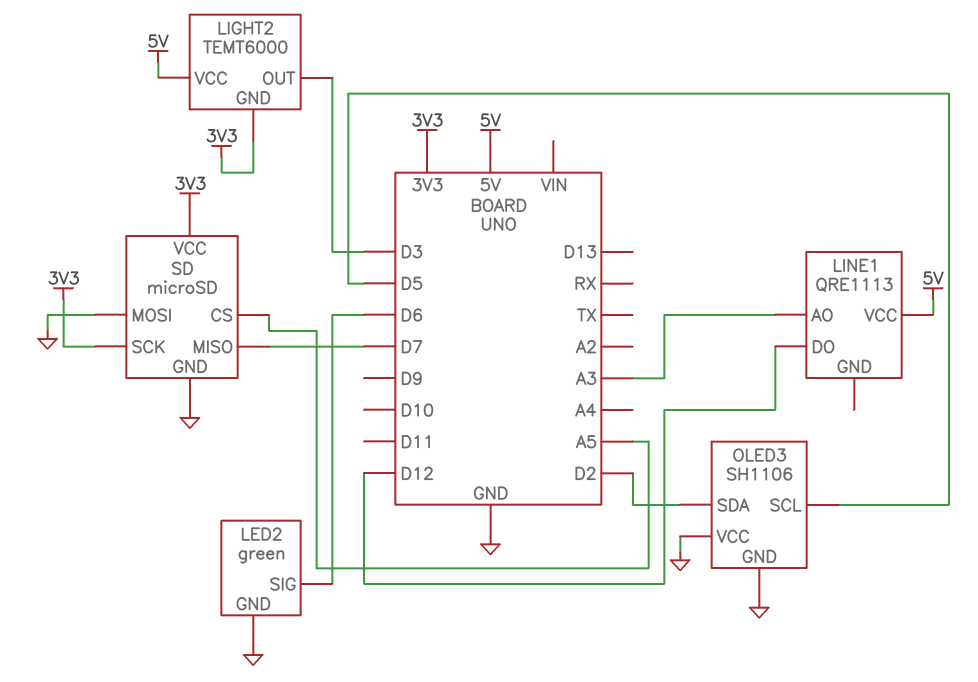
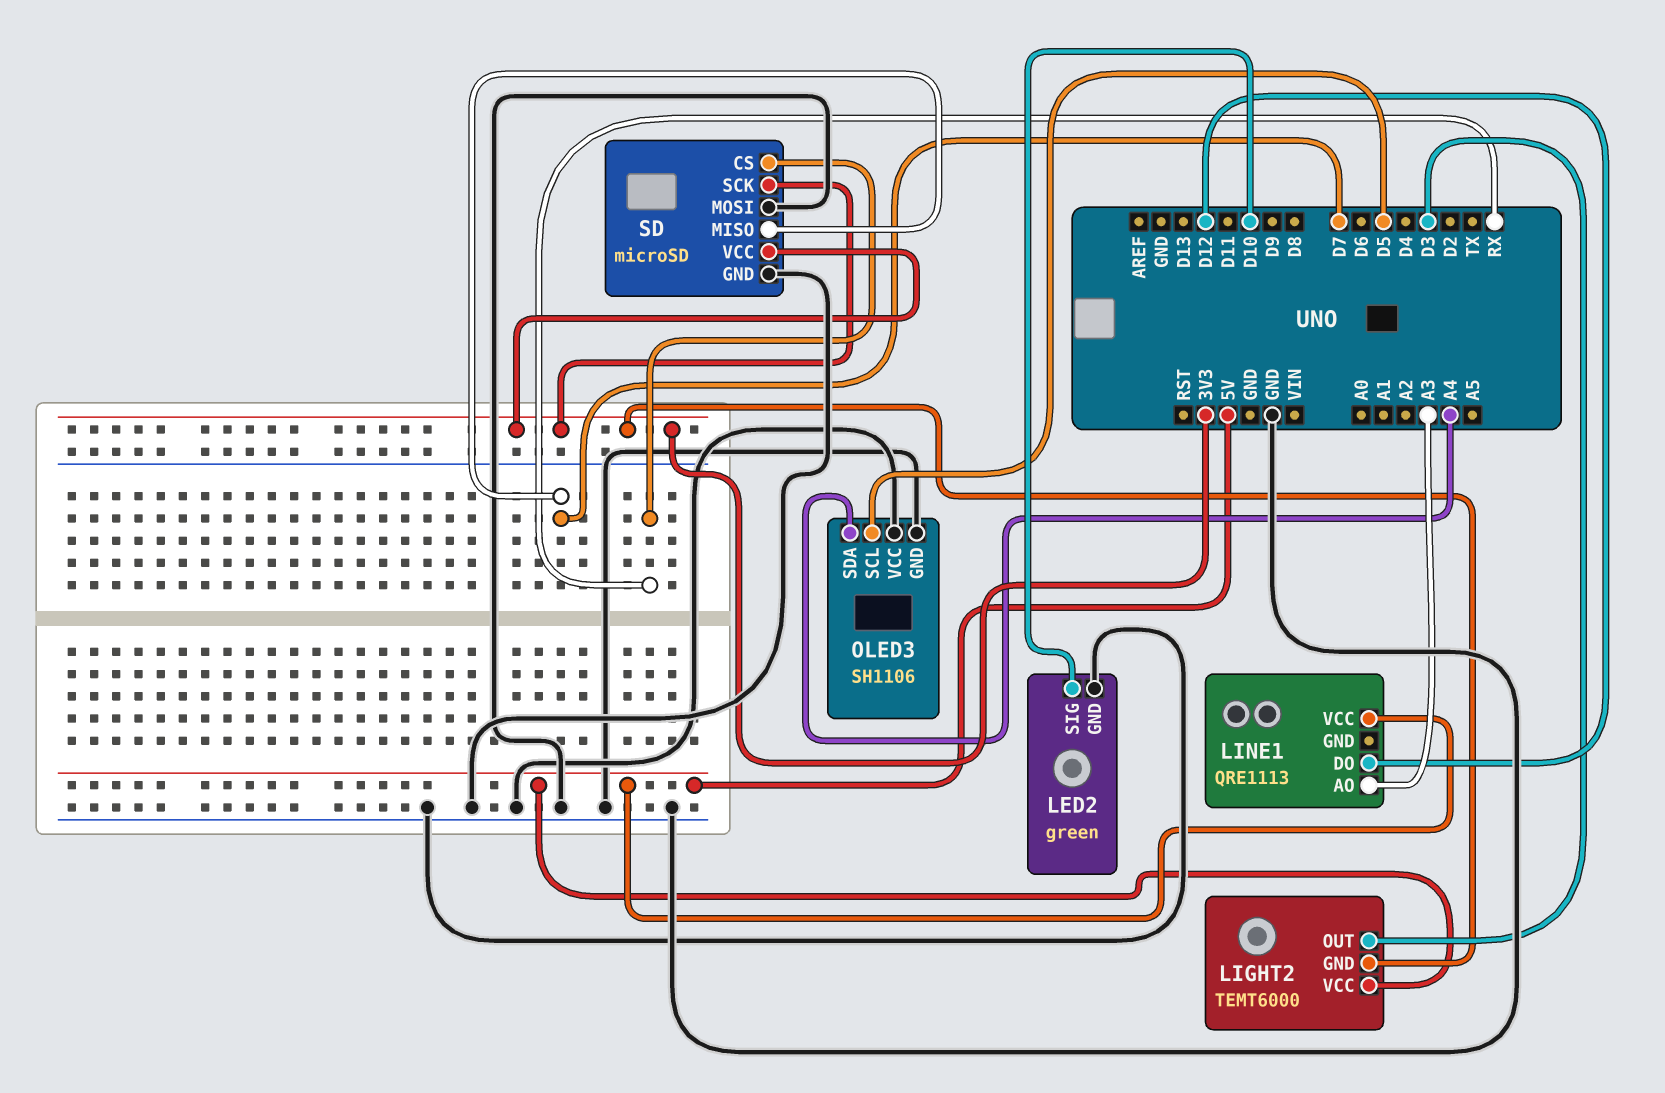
LED2 pin SIG: D6 -> D10
OLED3 pin SDA: D2 -> A4
SD pin CS: A5 -> RX

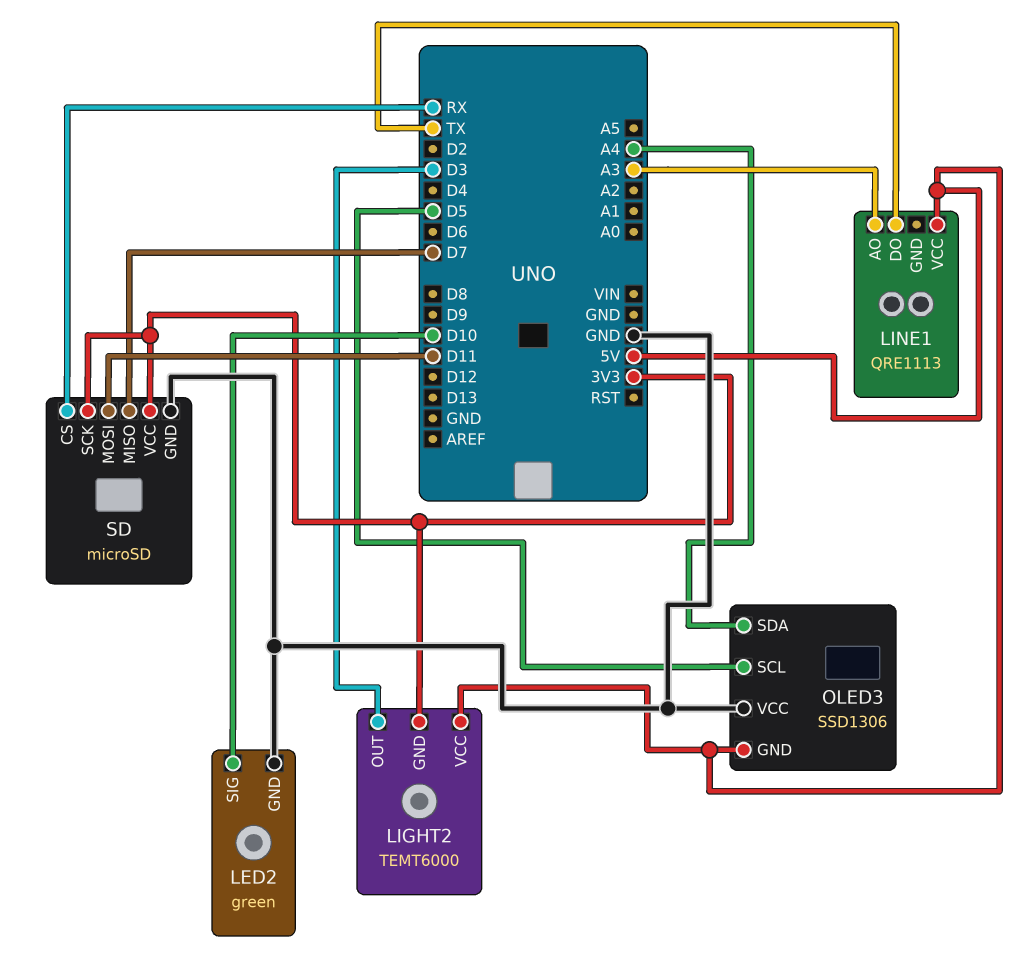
LINE1 pin DO: D12 -> TX
OLED3: SH1106 -> SSD1306
OLED3 pin GND: GND -> 5V
SD pin MOSI: GND -> D11

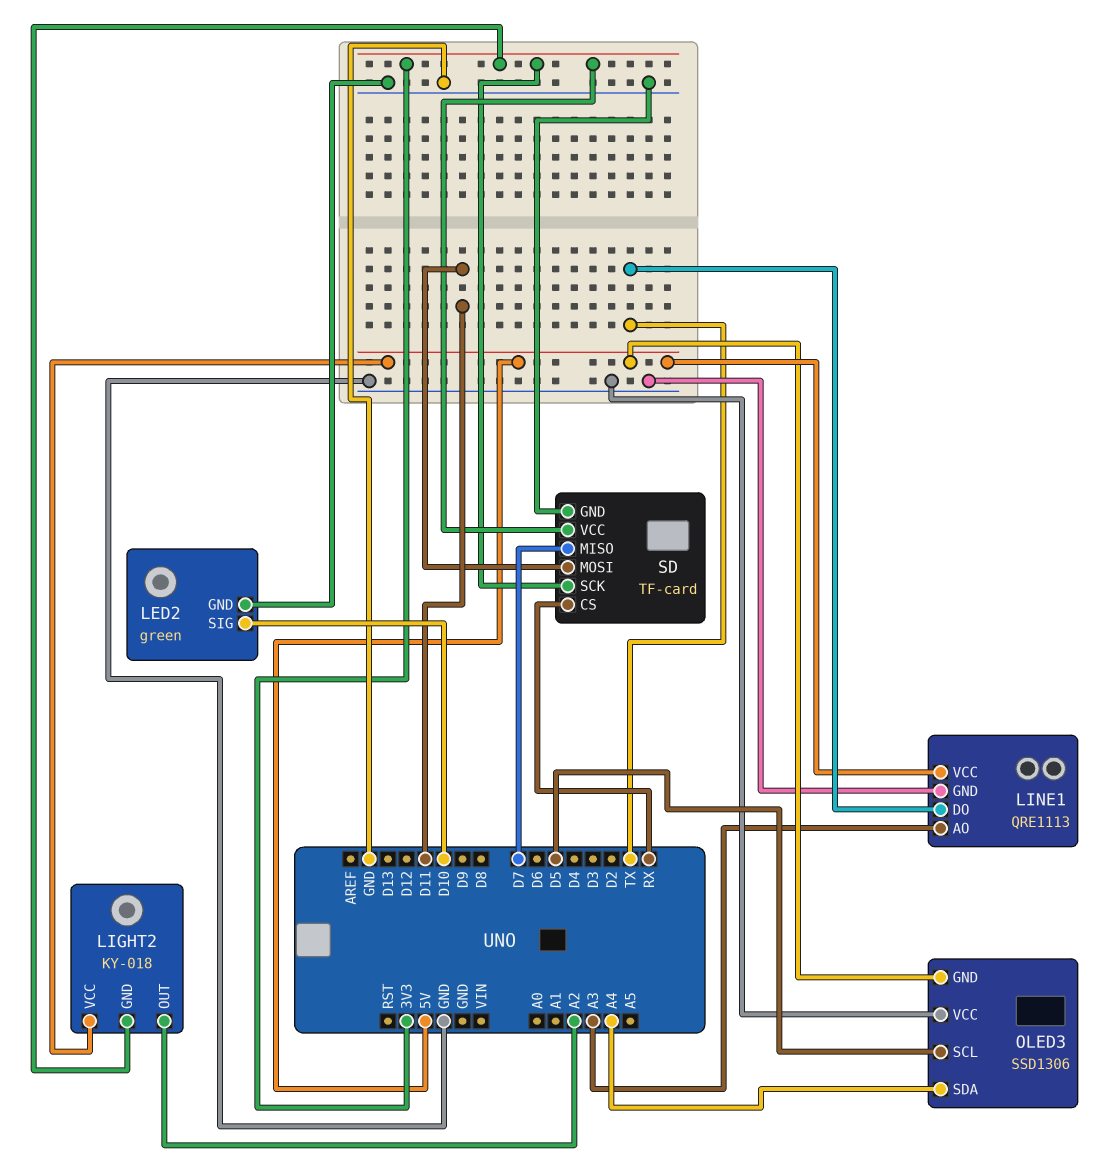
LIGHT2: TEMT6000 -> KY-018
LIGHT2 pin OUT: D3 -> A2
LINE1 pin GND: none -> GND
SD: microSD -> TF-card

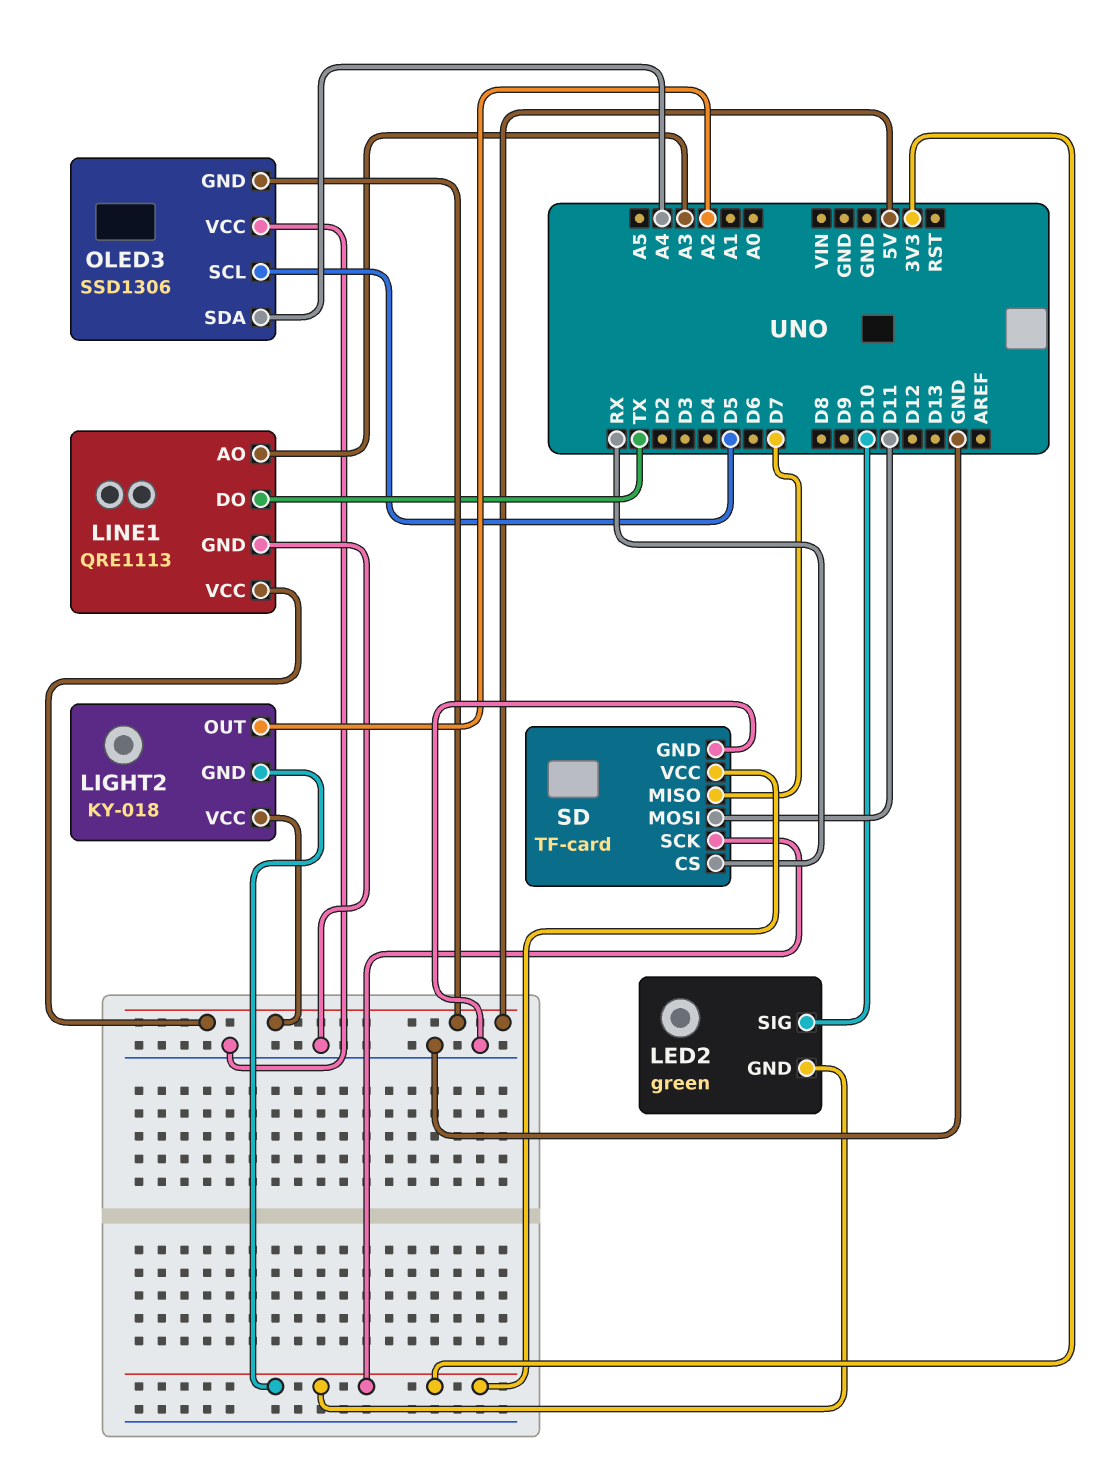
LED2 pin GND: GND -> 3V3

